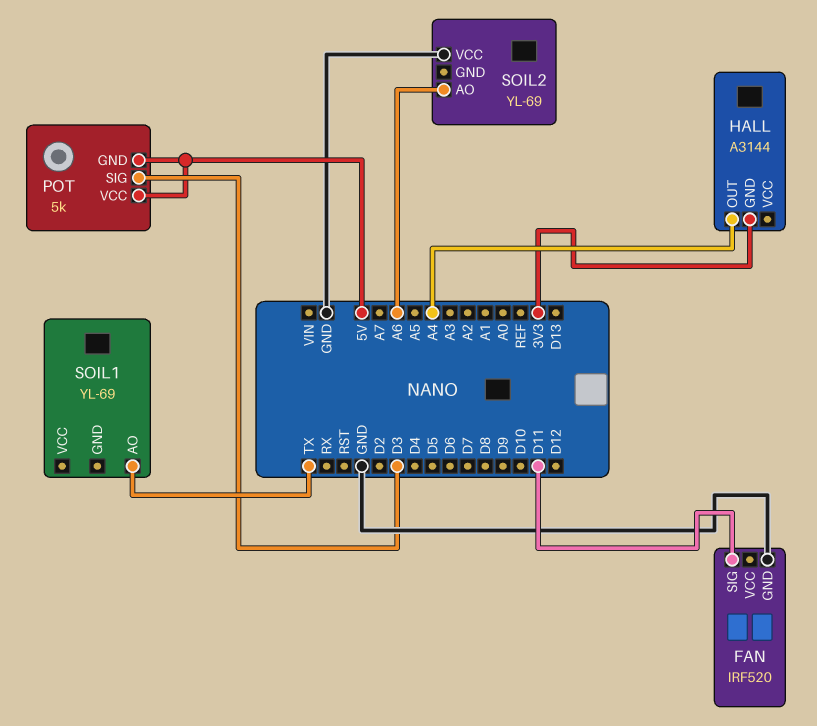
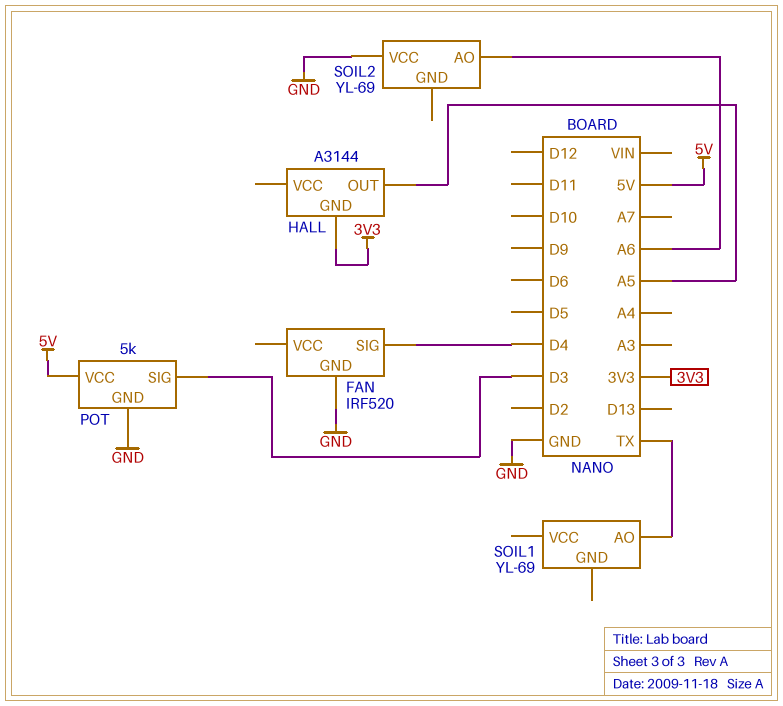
FAN pin SIG: D11 -> D4
HALL pin OUT: A4 -> A5
POT pin GND: 5V -> GND

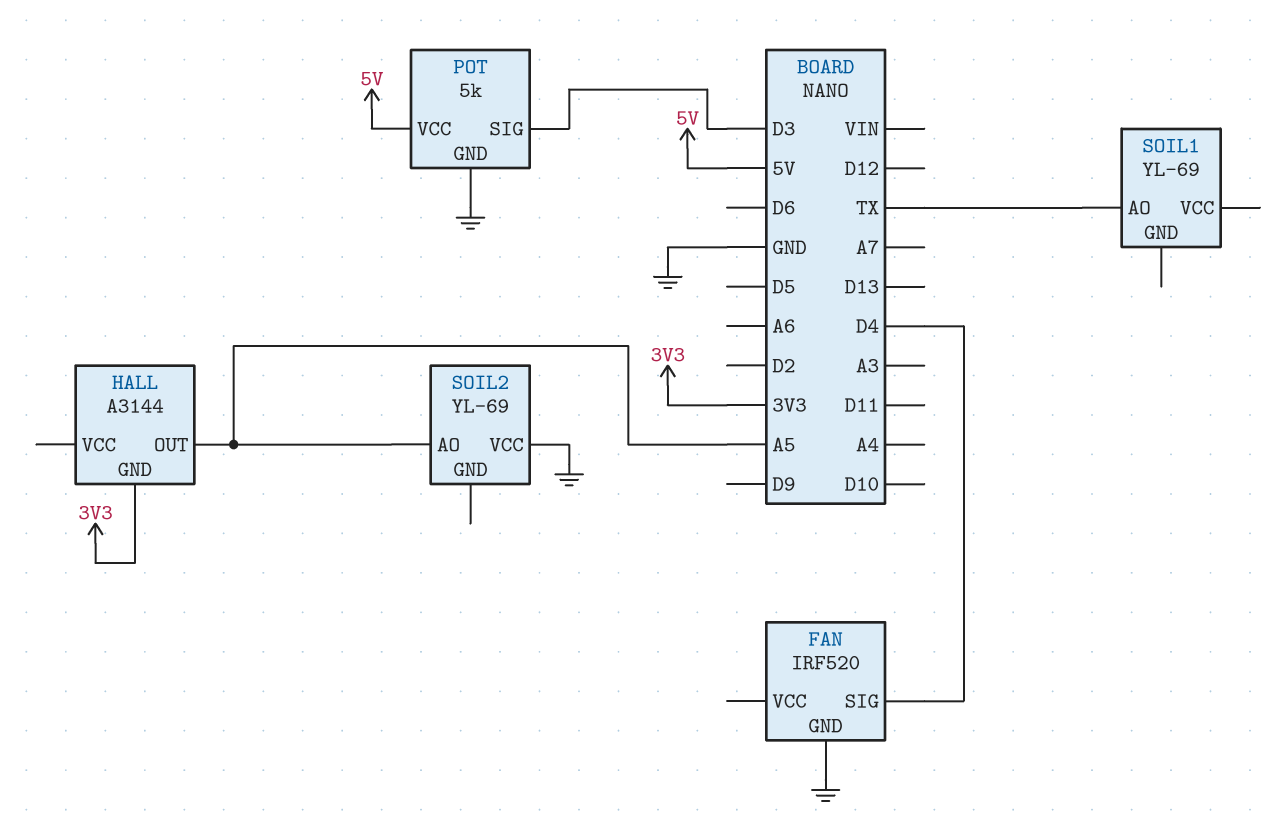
SOIL2 pin AO: A6 -> A5

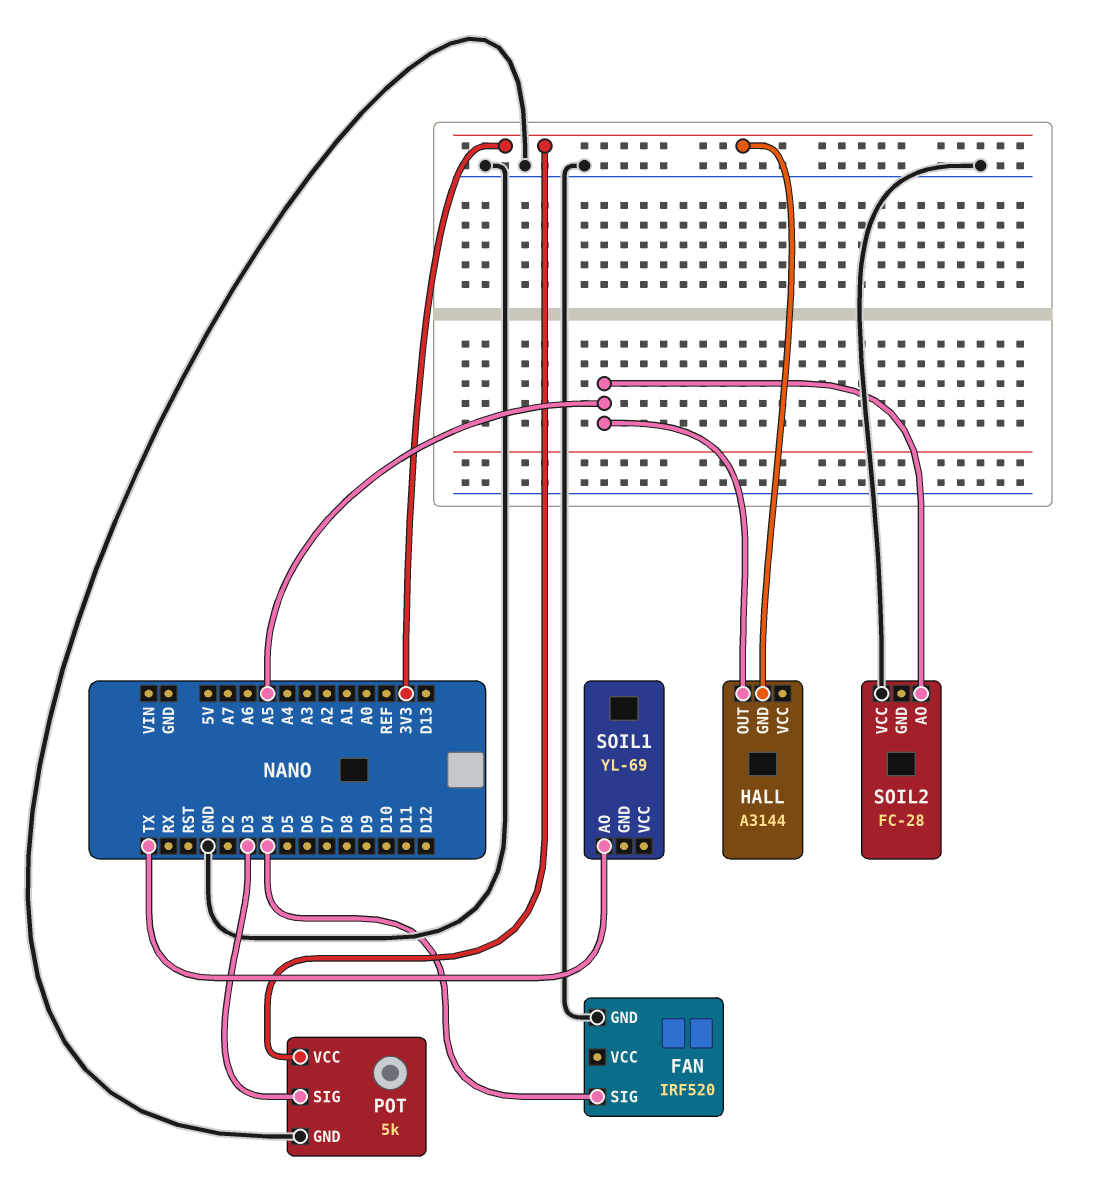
POT pin VCC: 5V -> 3V3
SOIL2: YL-69 -> FC-28

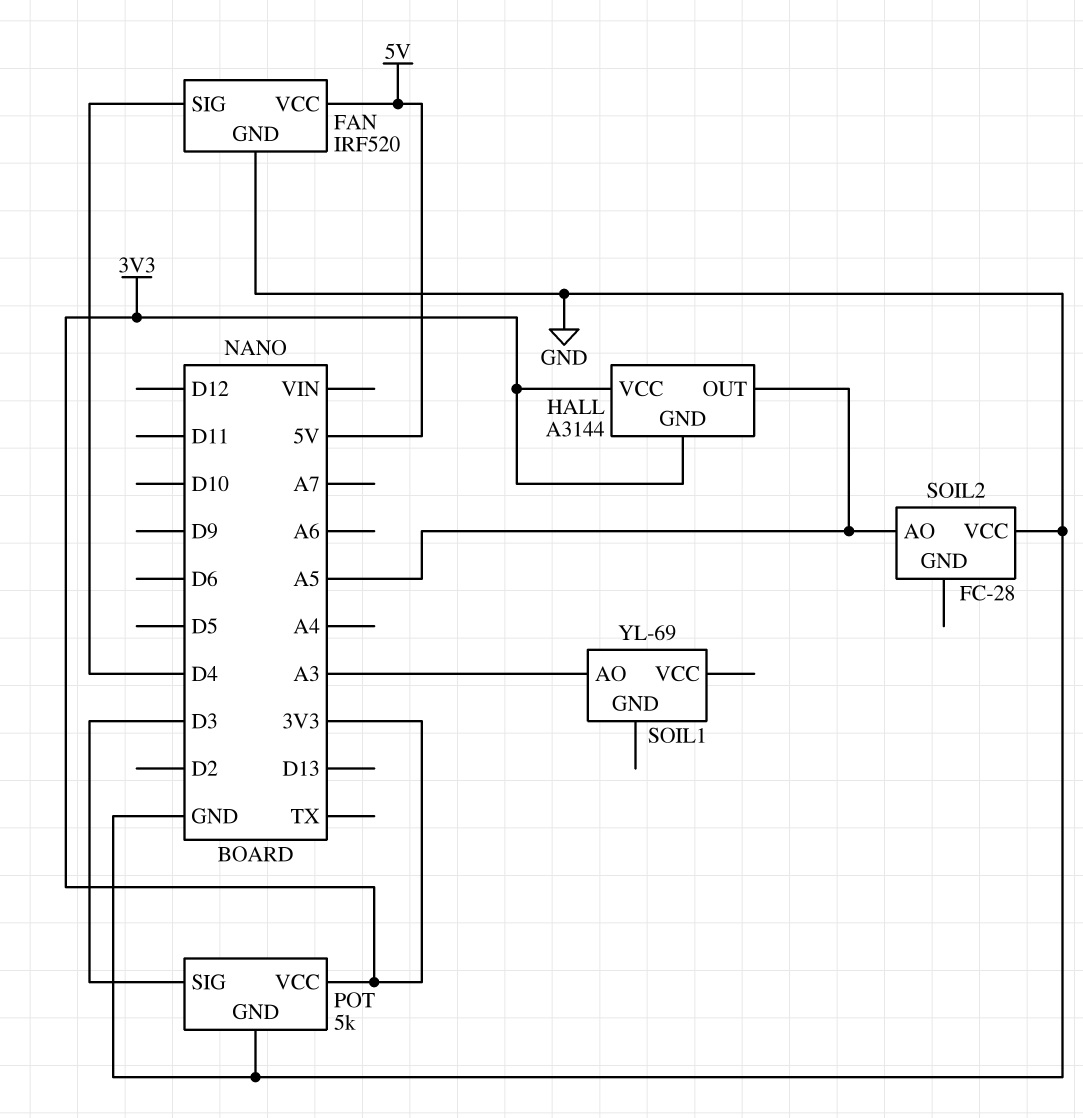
FAN pin VCC: none -> 5V
HALL pin VCC: none -> 3V3
SOIL1 pin AO: TX -> A3

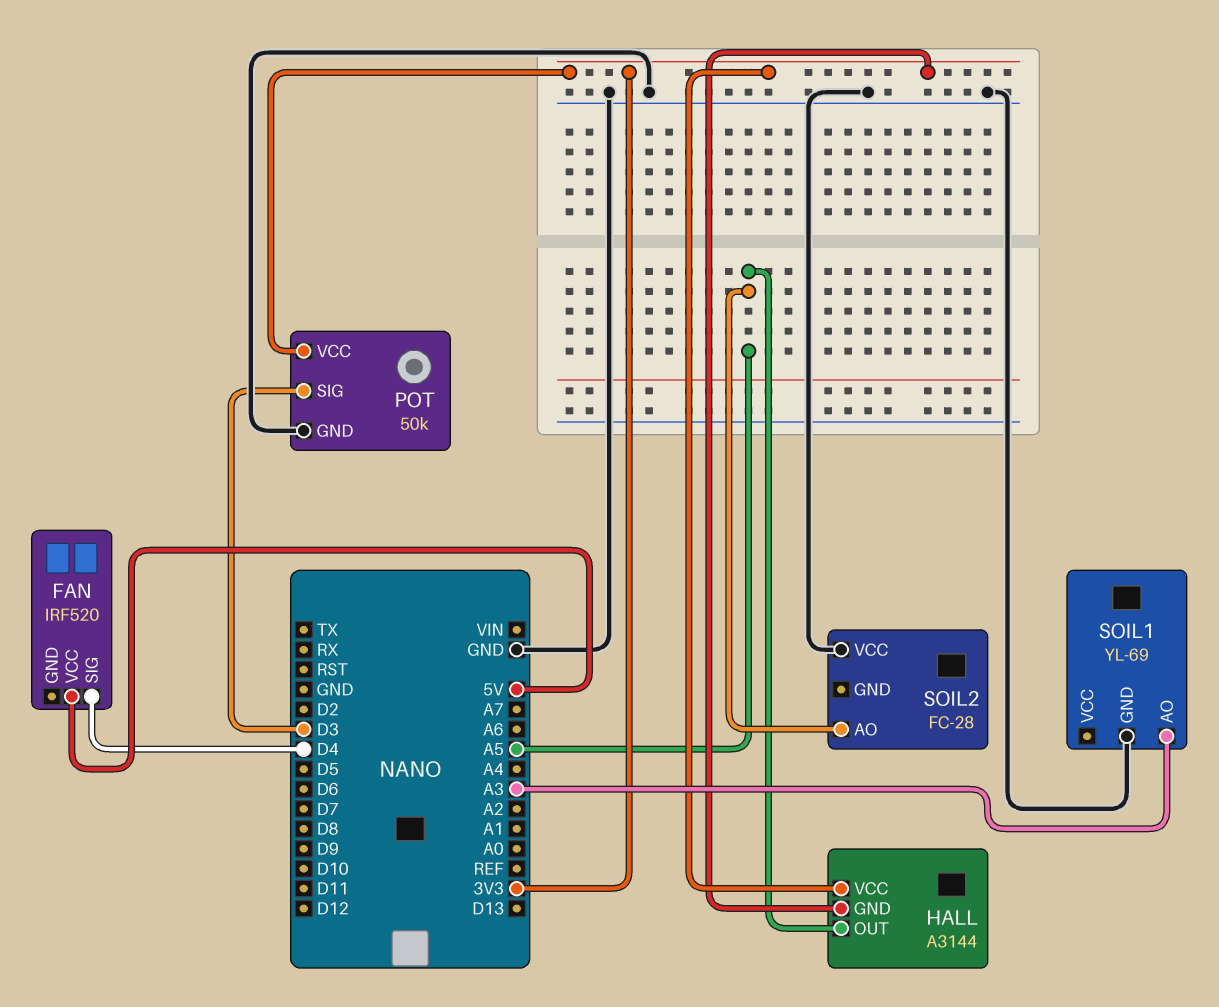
FAN pin GND: GND -> none
POT: 5k -> 50k
SOIL1 pin GND: none -> GND

